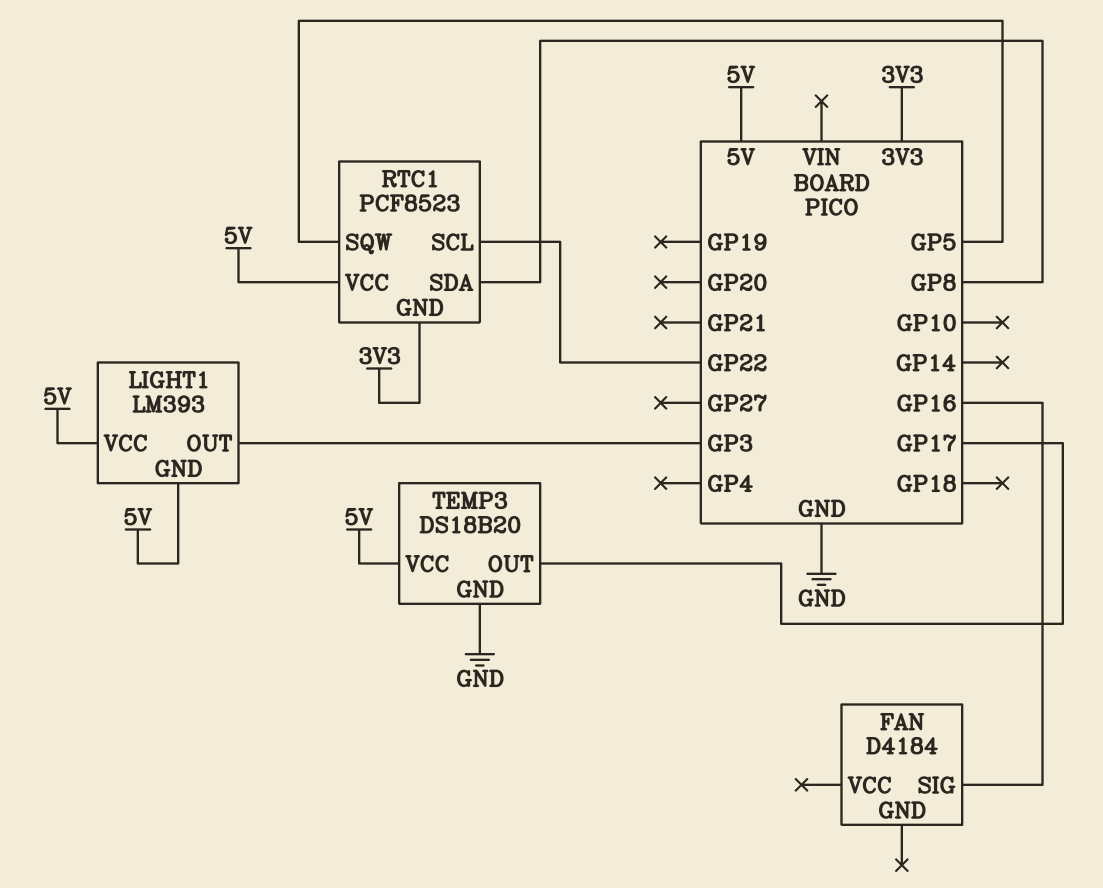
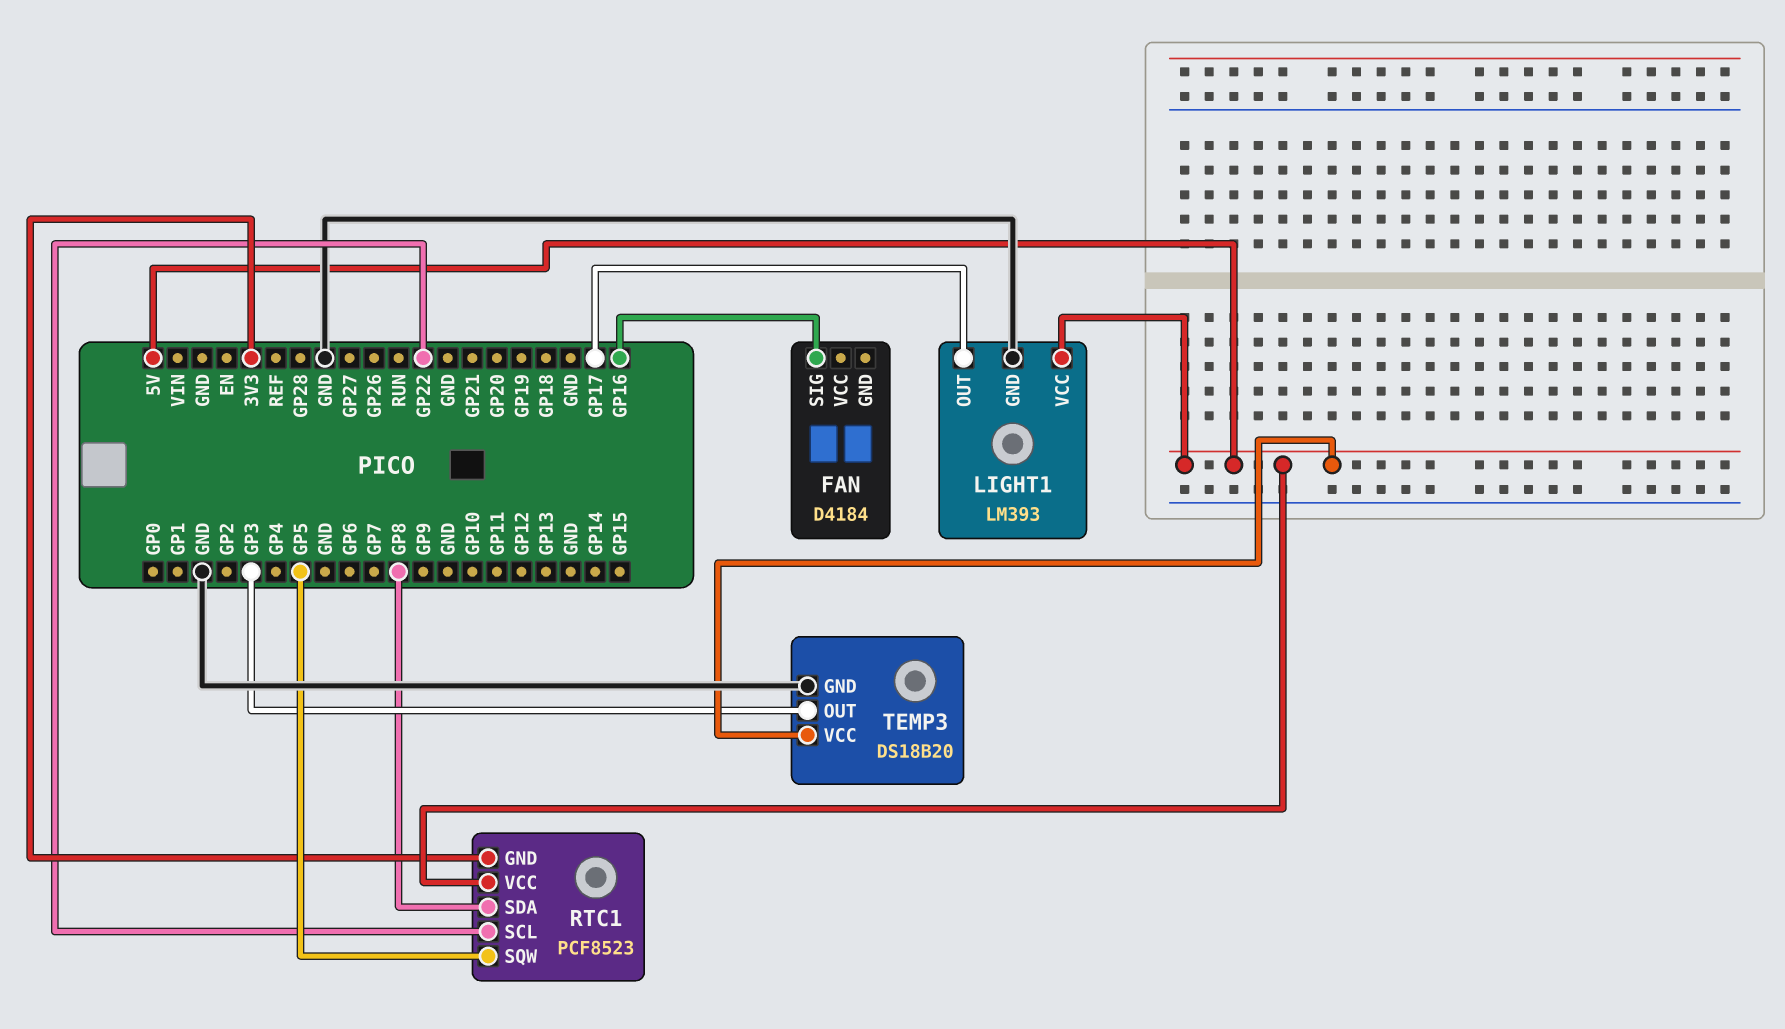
LIGHT1 pin GND: 5V -> GND
LIGHT1 pin OUT: GP3 -> GP17
TEMP3 pin OUT: GP17 -> GP3

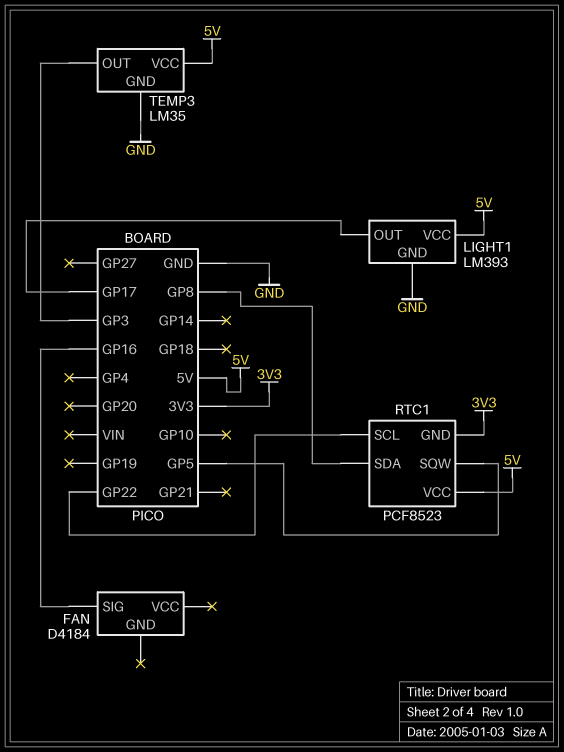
TEMP3: DS18B20 -> LM35

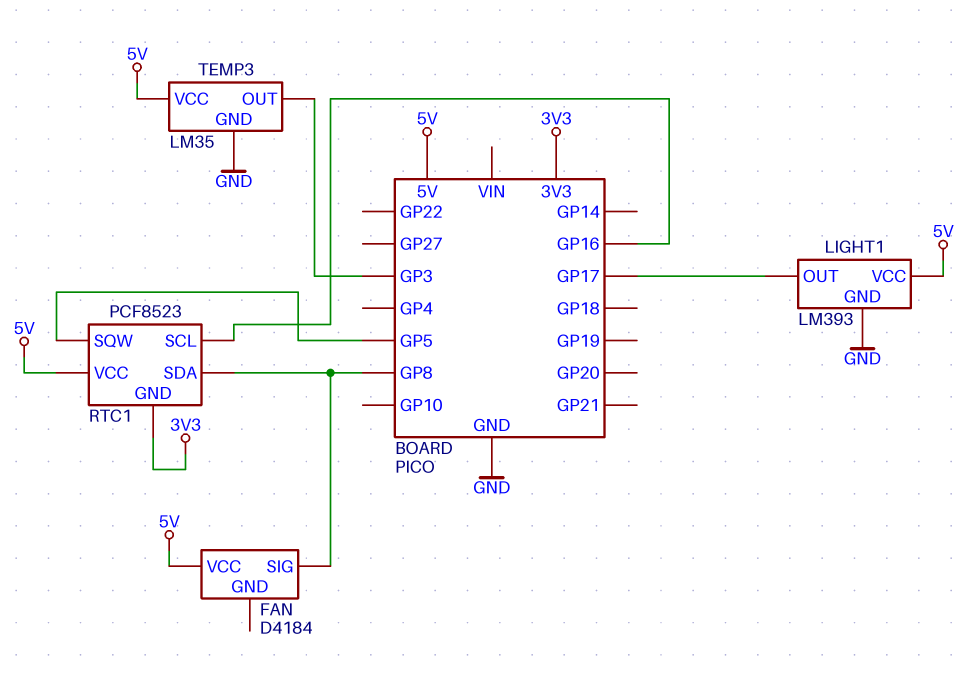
FAN pin SIG: GP16 -> GP8
FAN pin VCC: none -> 5V
RTC1 pin SCL: GP22 -> GP16

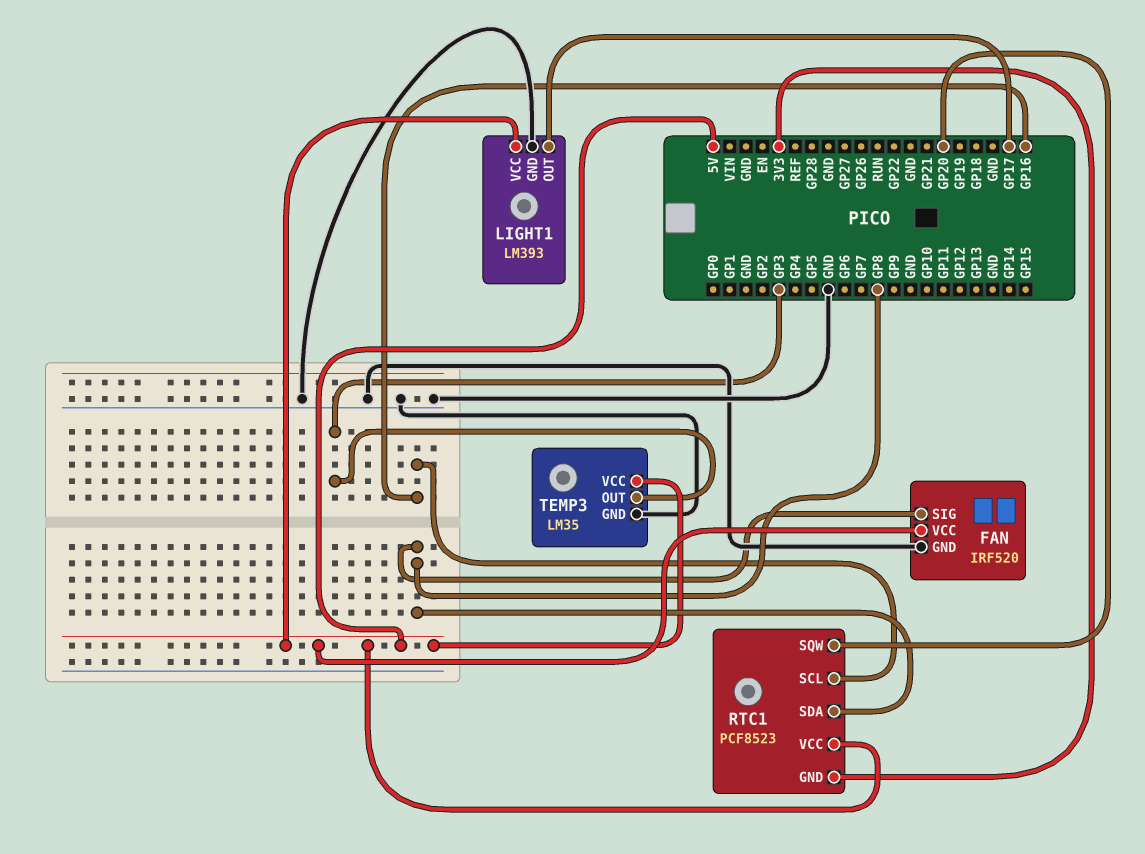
FAN: D4184 -> IRF520
FAN pin GND: none -> GND
RTC1 pin SQW: GP5 -> GP20

